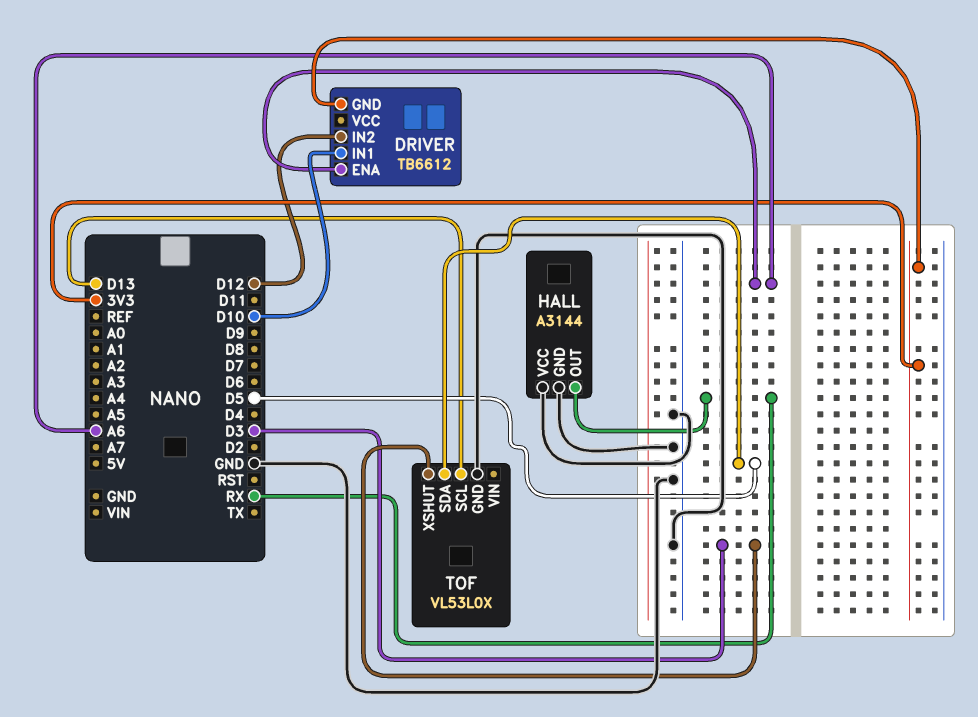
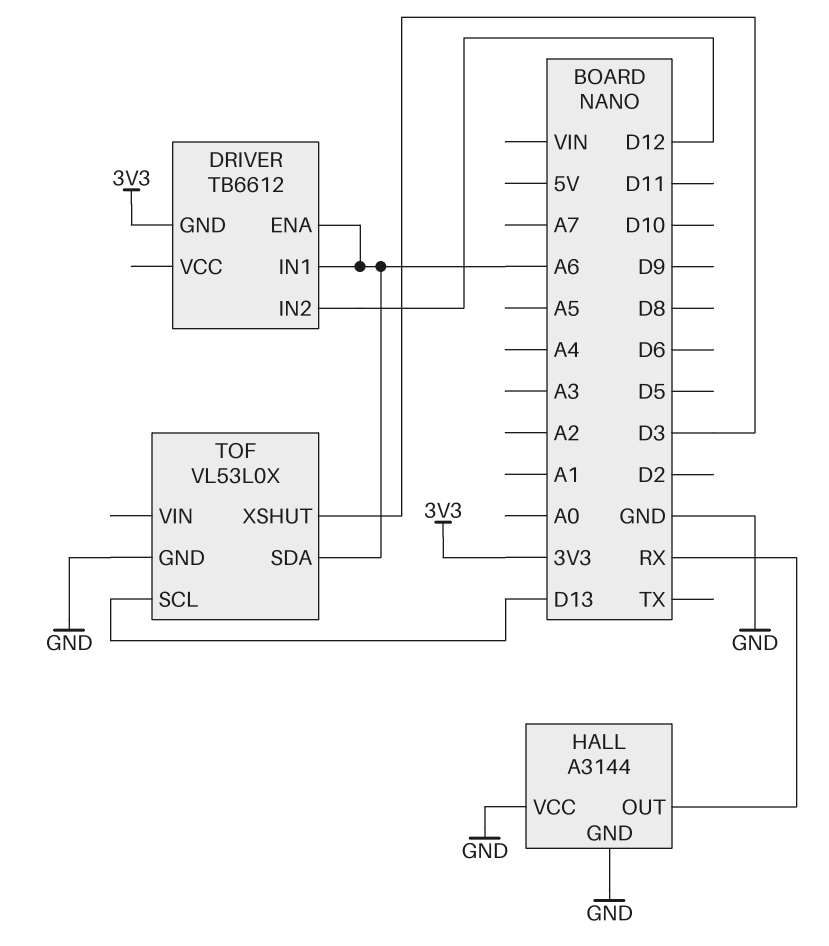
DRIVER pin IN1: D10 -> A6
TOF pin SDA: D5 -> A6

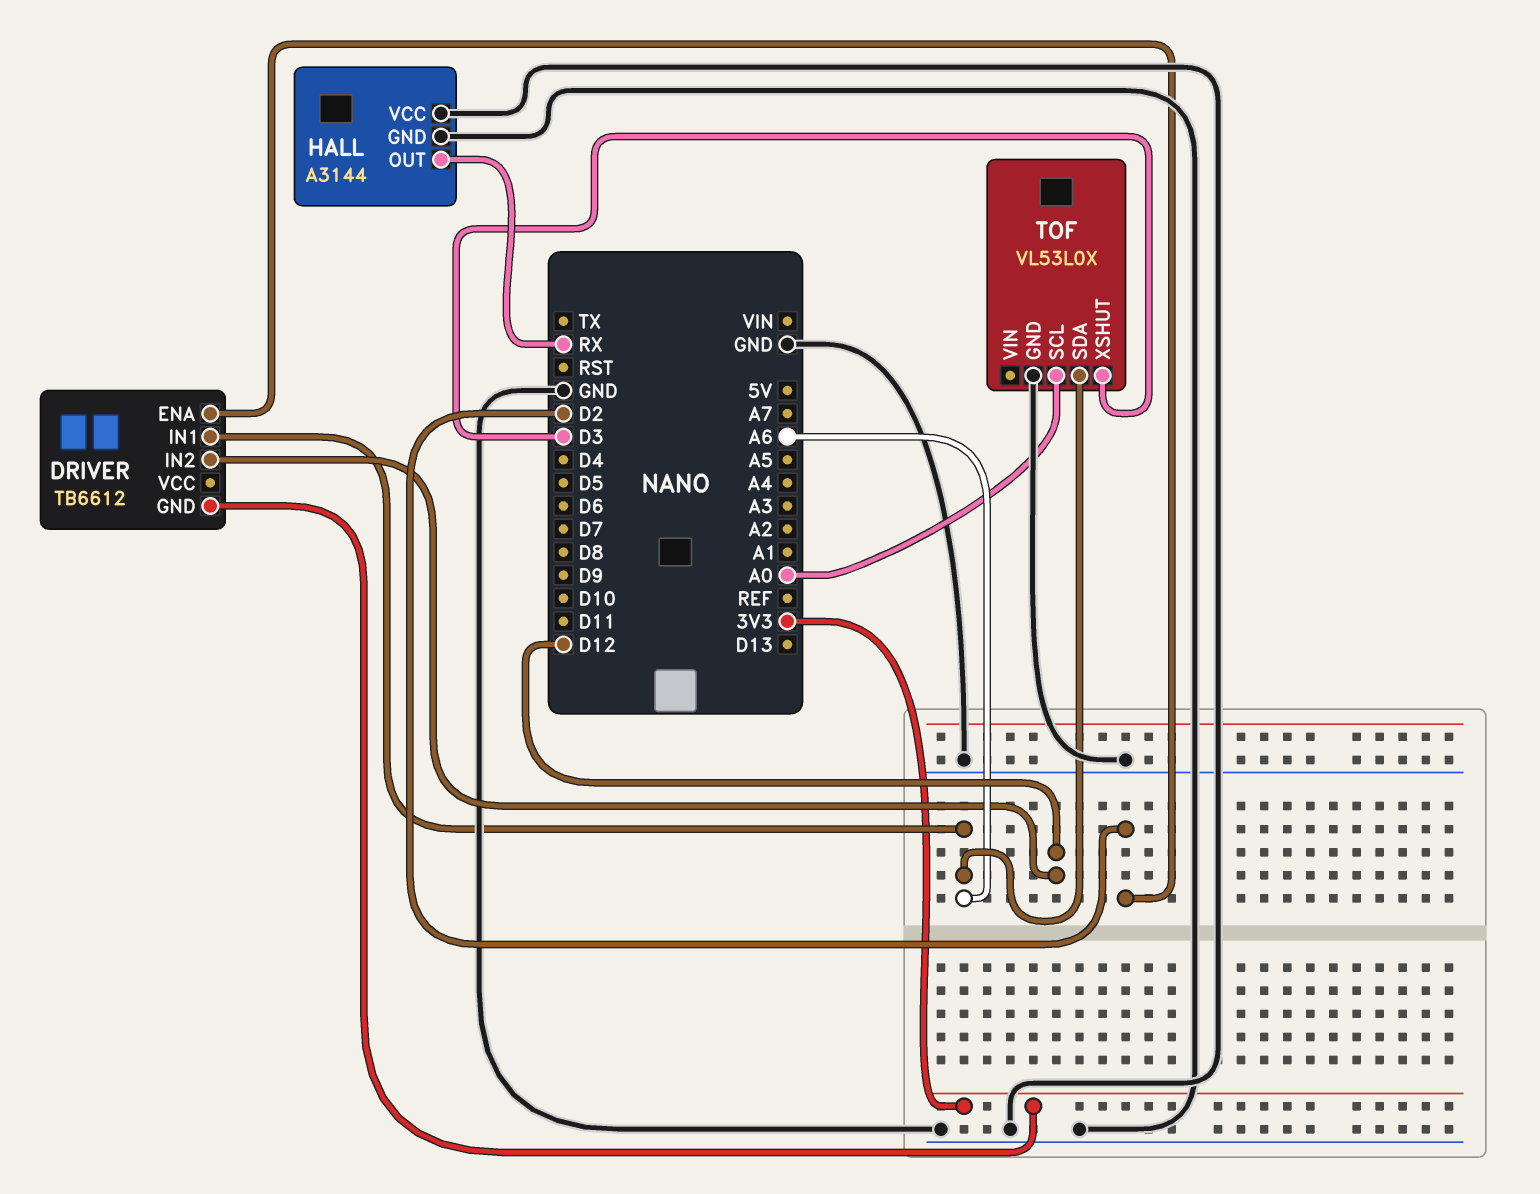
DRIVER pin ENA: A6 -> D2
TOF pin SCL: D13 -> A0

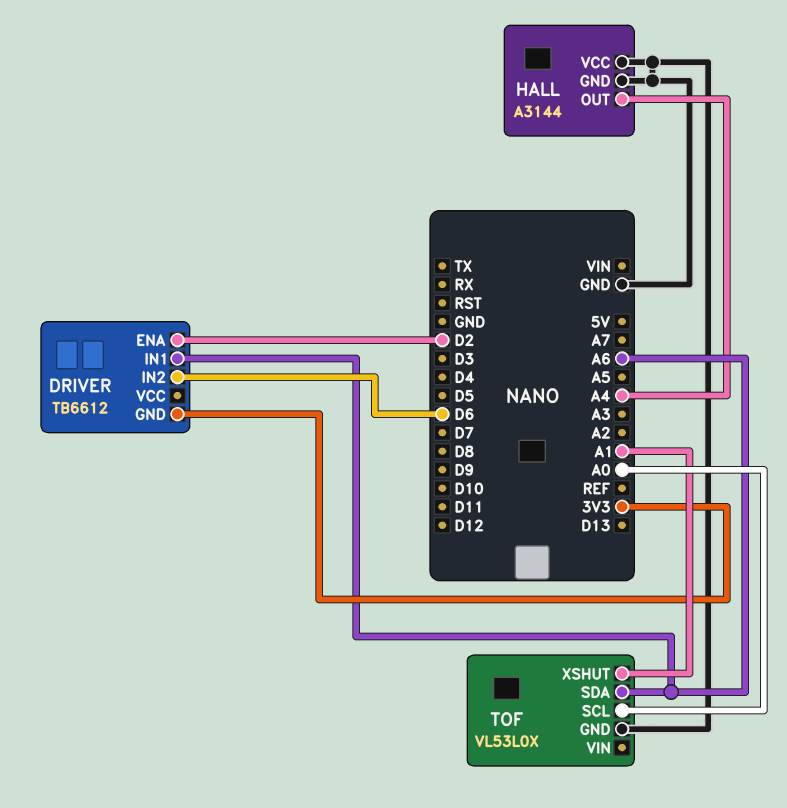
DRIVER pin IN2: D12 -> D6
HALL pin OUT: RX -> A4
TOF pin XSHUT: D3 -> A1

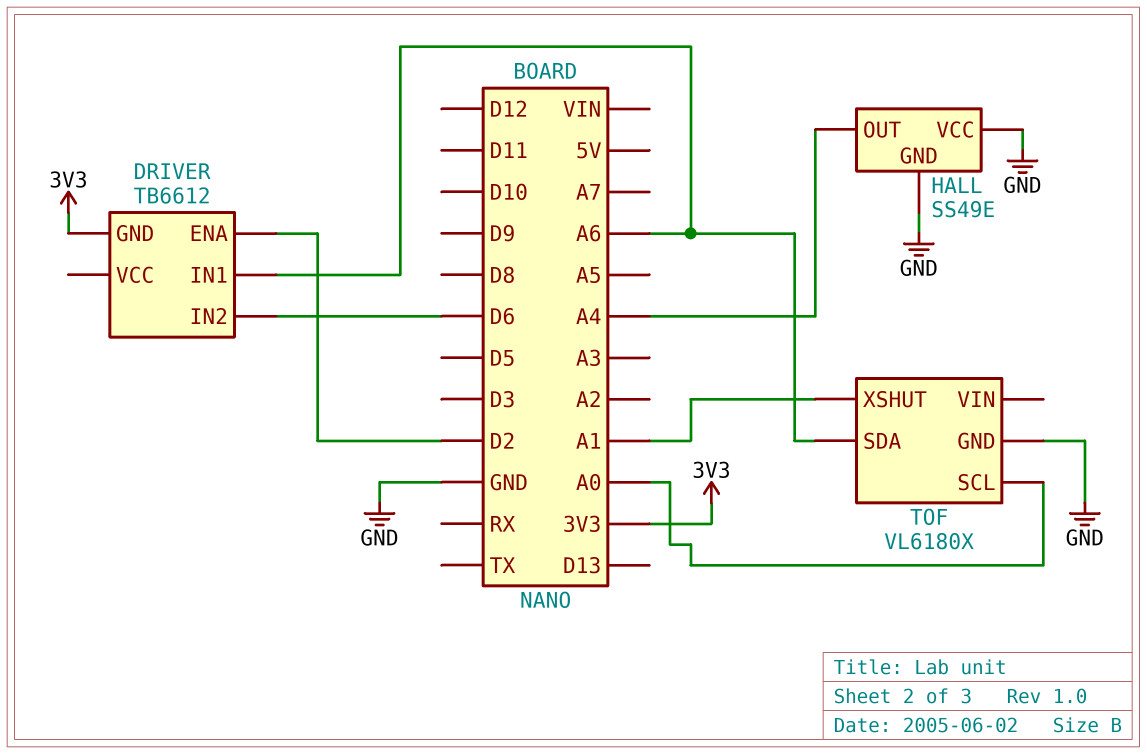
HALL: A3144 -> SS49E
TOF: VL53L0X -> VL6180X

